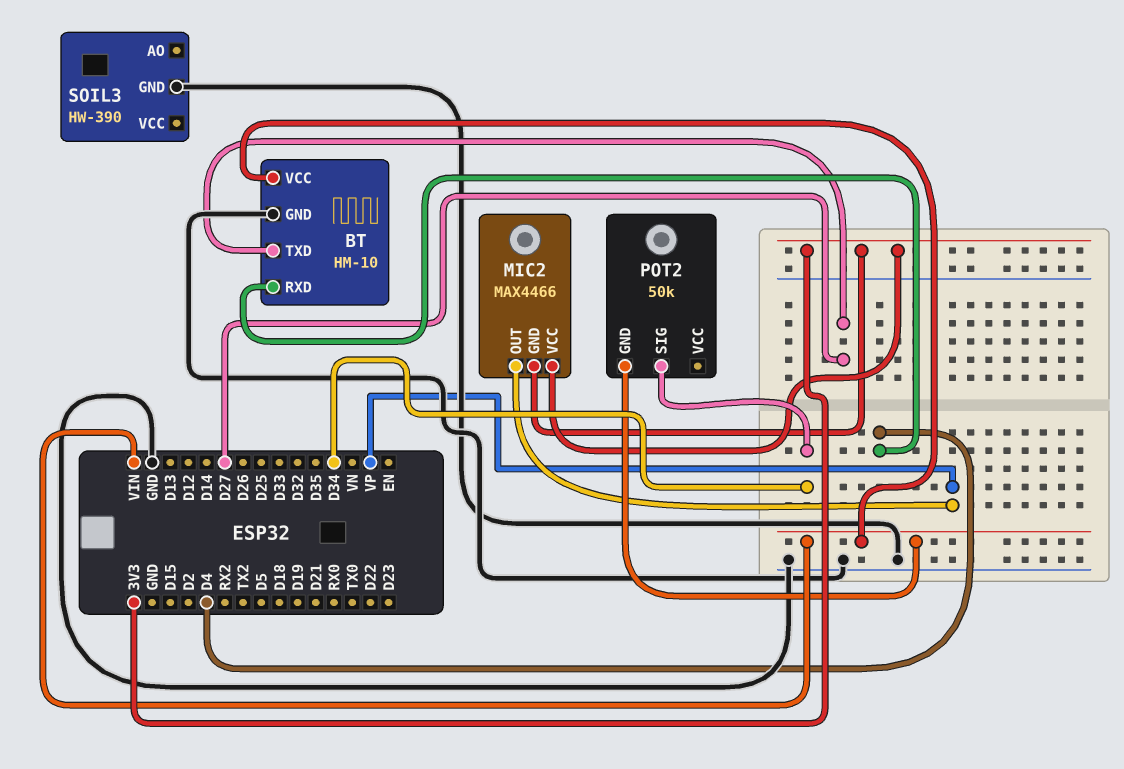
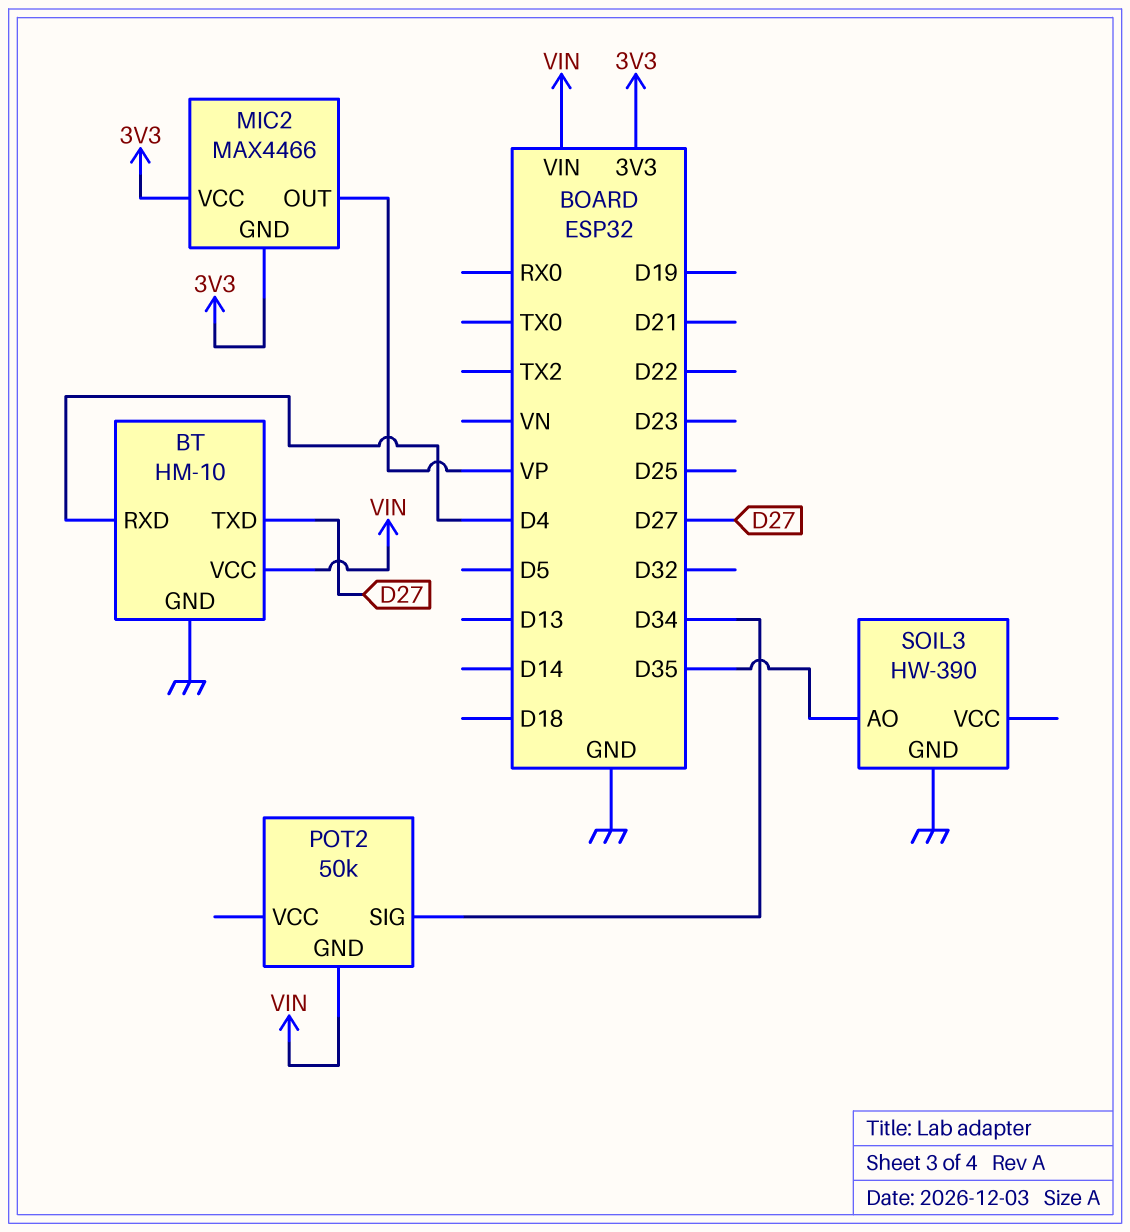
SOIL3 pin AO: none -> D35

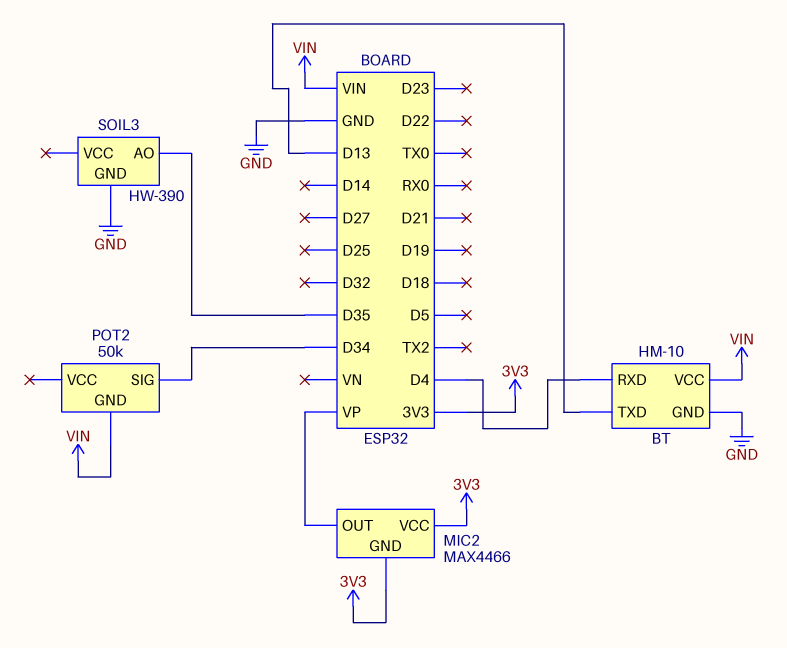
BT pin TXD: D27 -> D13

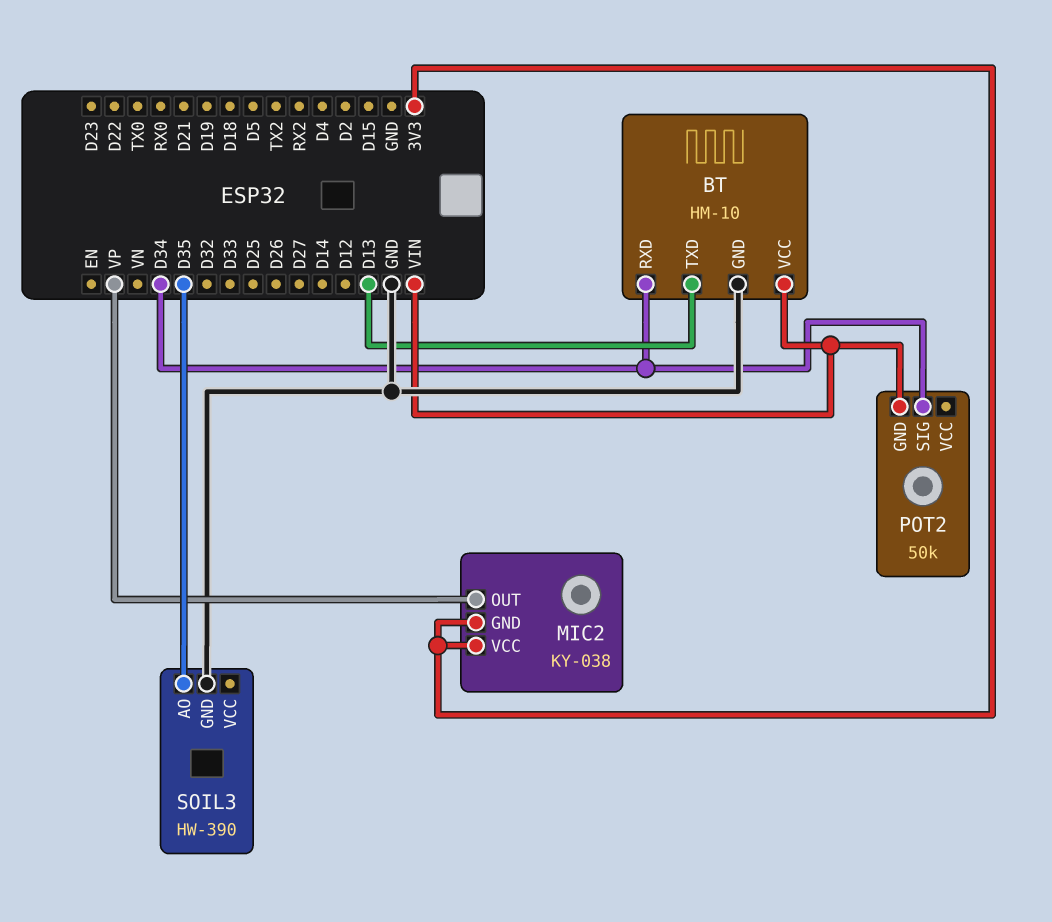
BT pin RXD: D4 -> D34
MIC2: MAX4466 -> KY-038

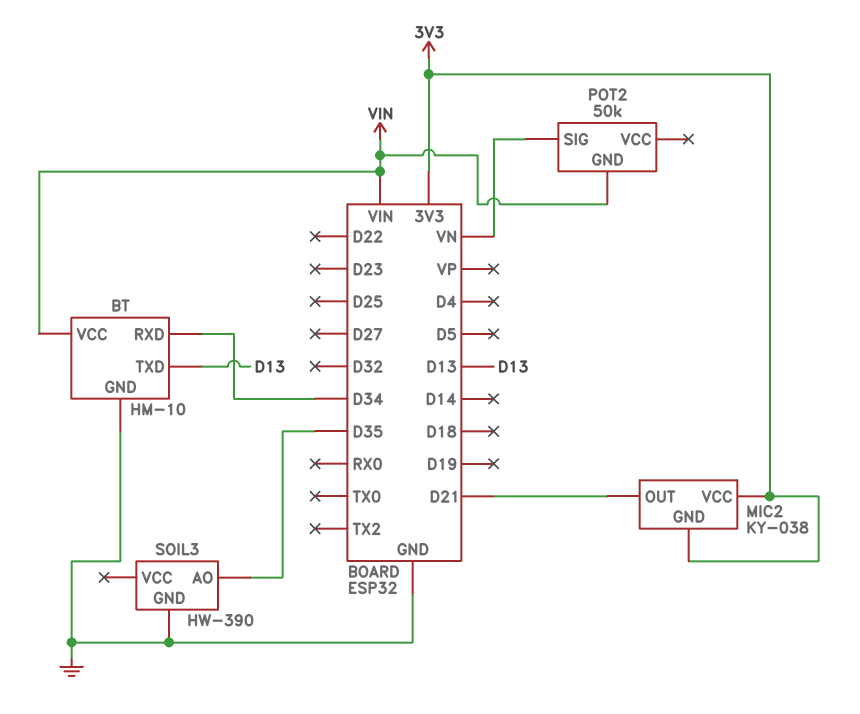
MIC2 pin OUT: VP -> D21
POT2 pin SIG: D34 -> VN

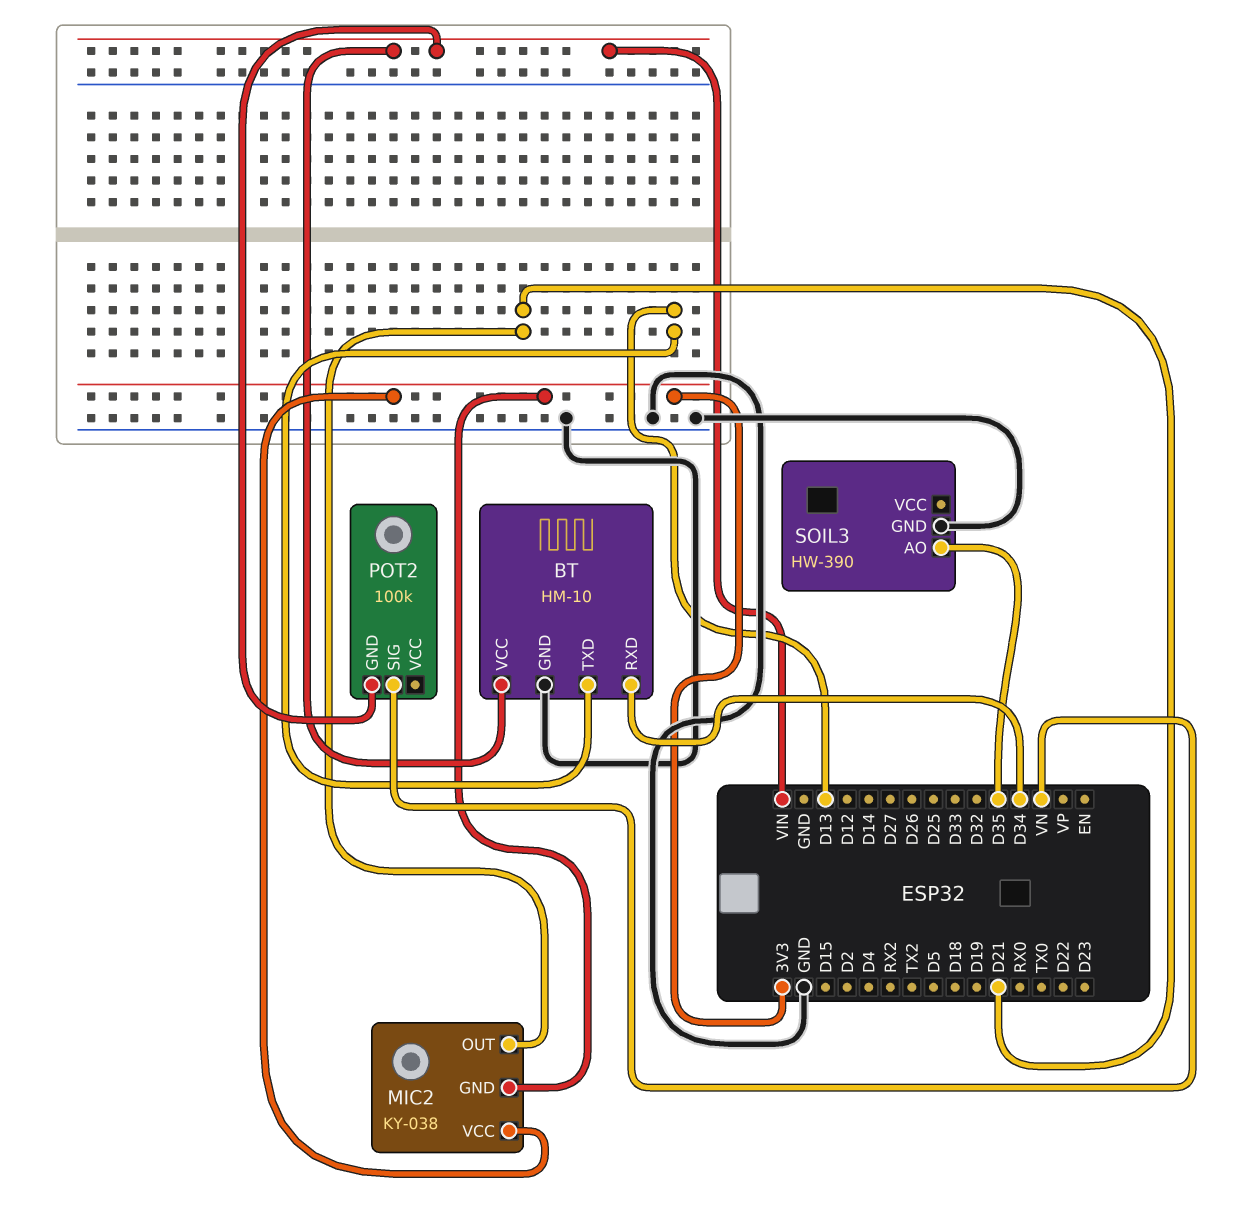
POT2: 50k -> 100k

